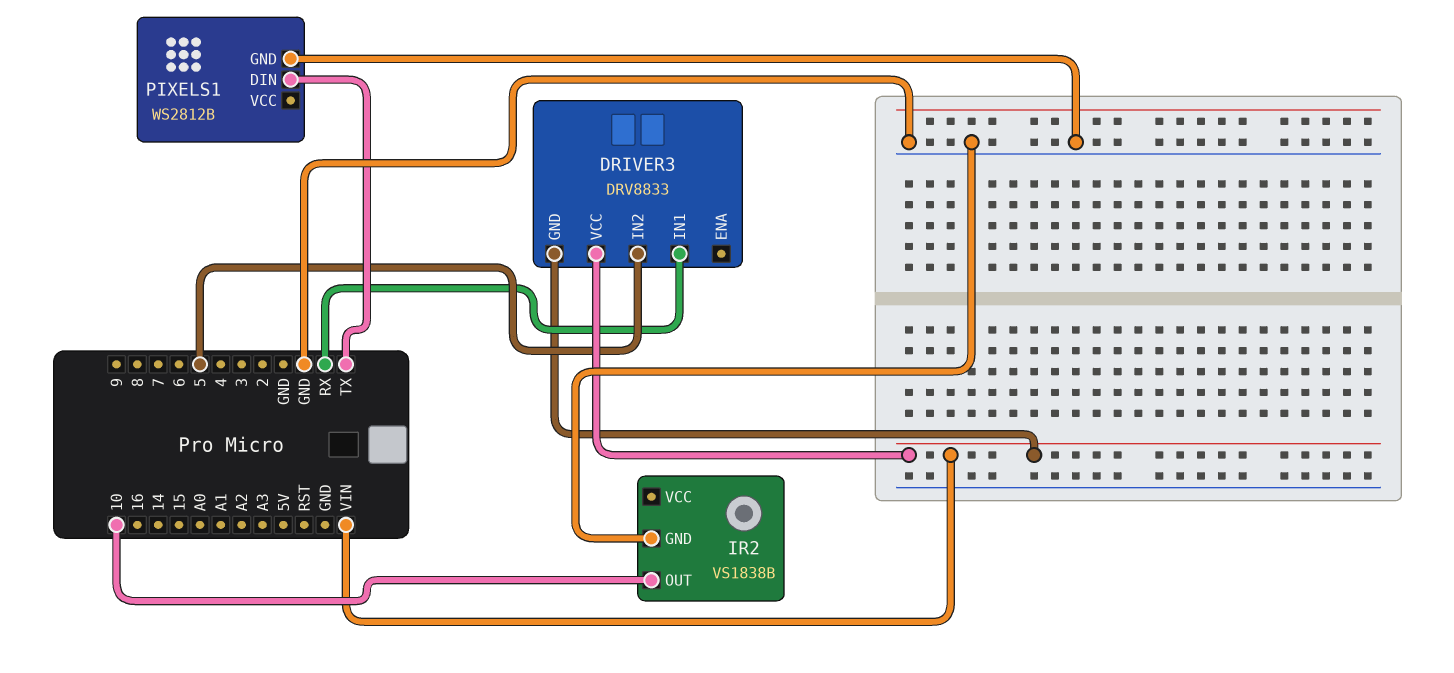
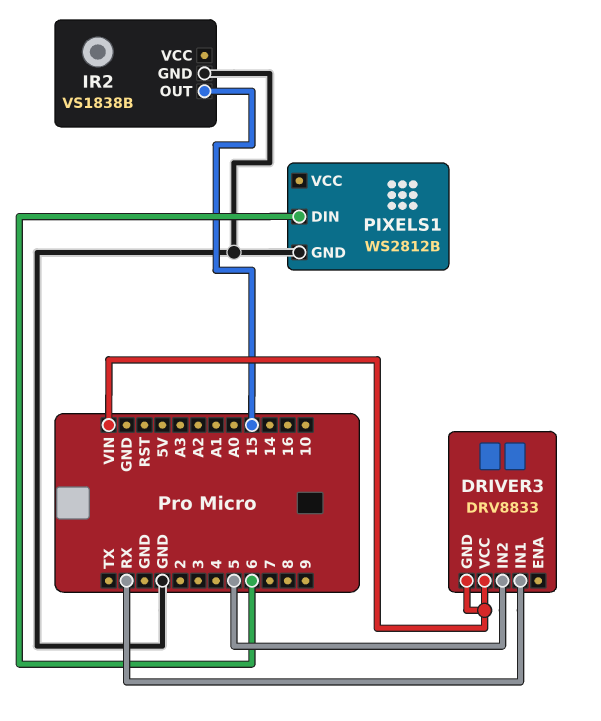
IR2 pin OUT: 10 -> 15
PIXELS1 pin DIN: TX -> 6

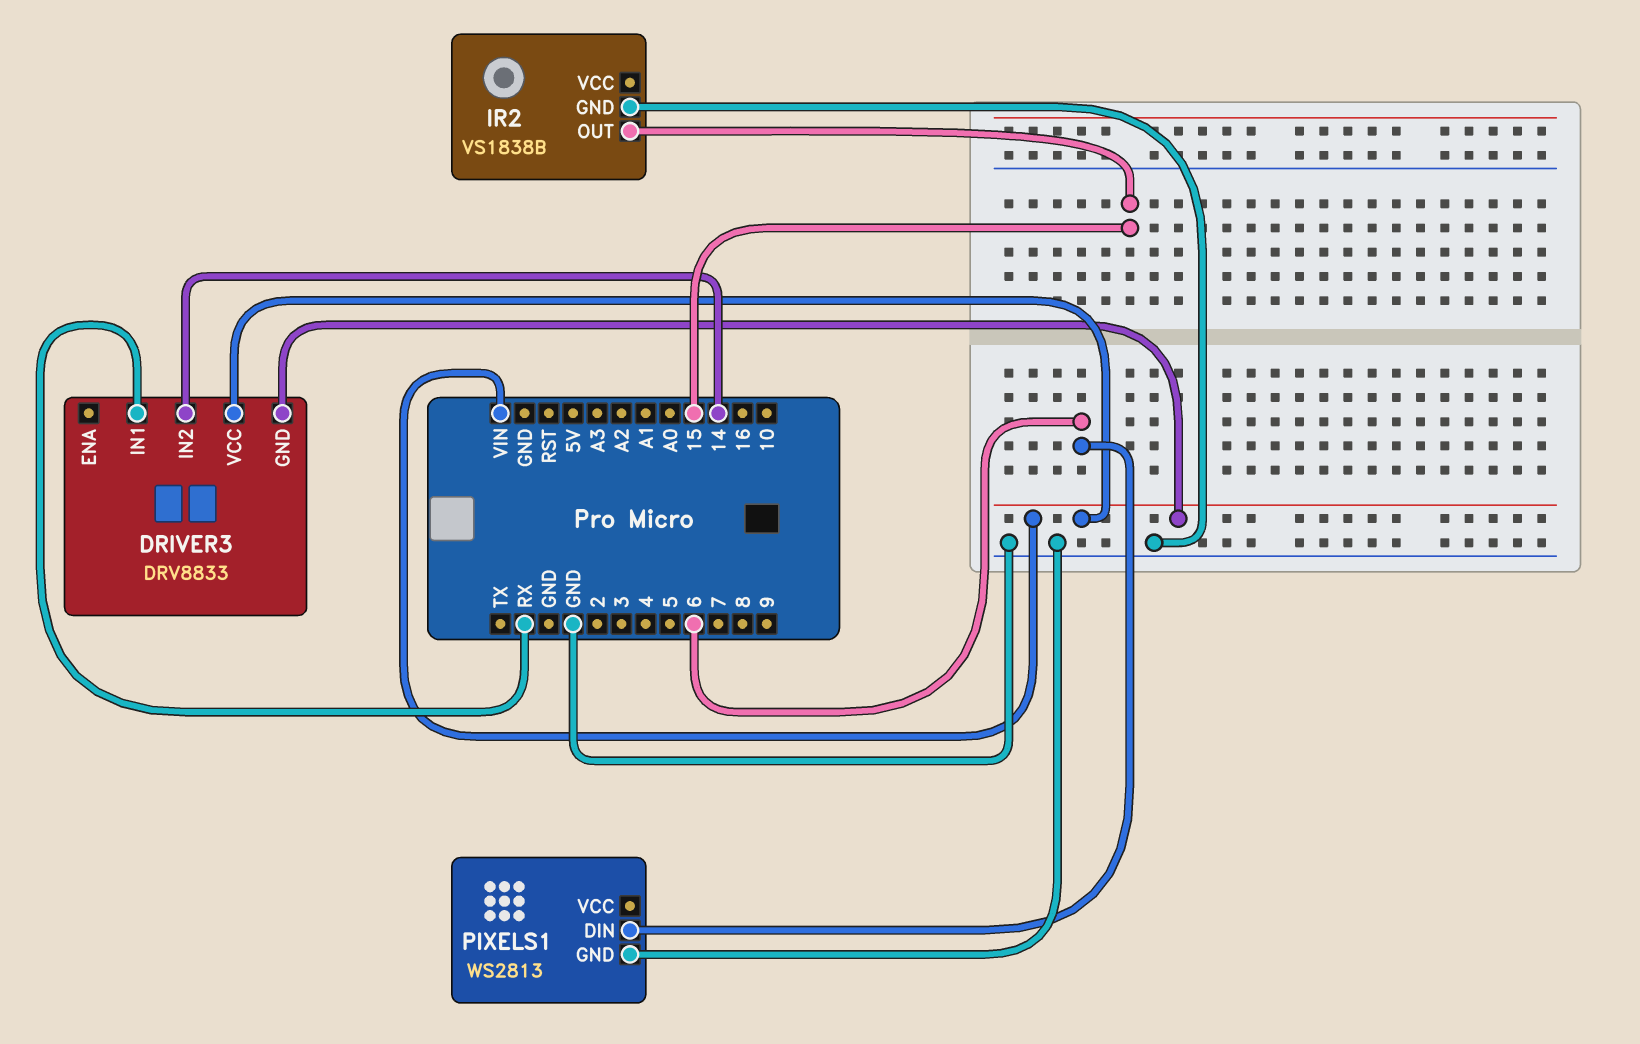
DRIVER3 pin IN2: 5 -> 14
PIXELS1: WS2812B -> WS2813

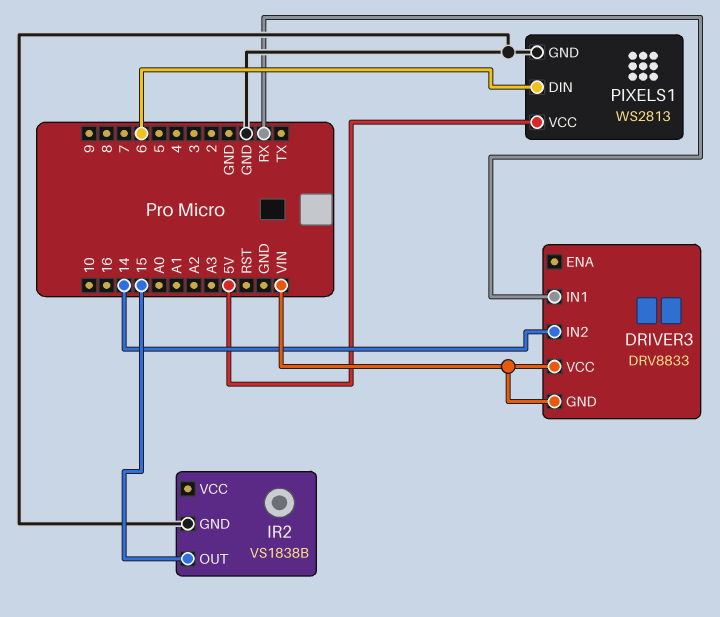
PIXELS1 pin VCC: none -> 5V

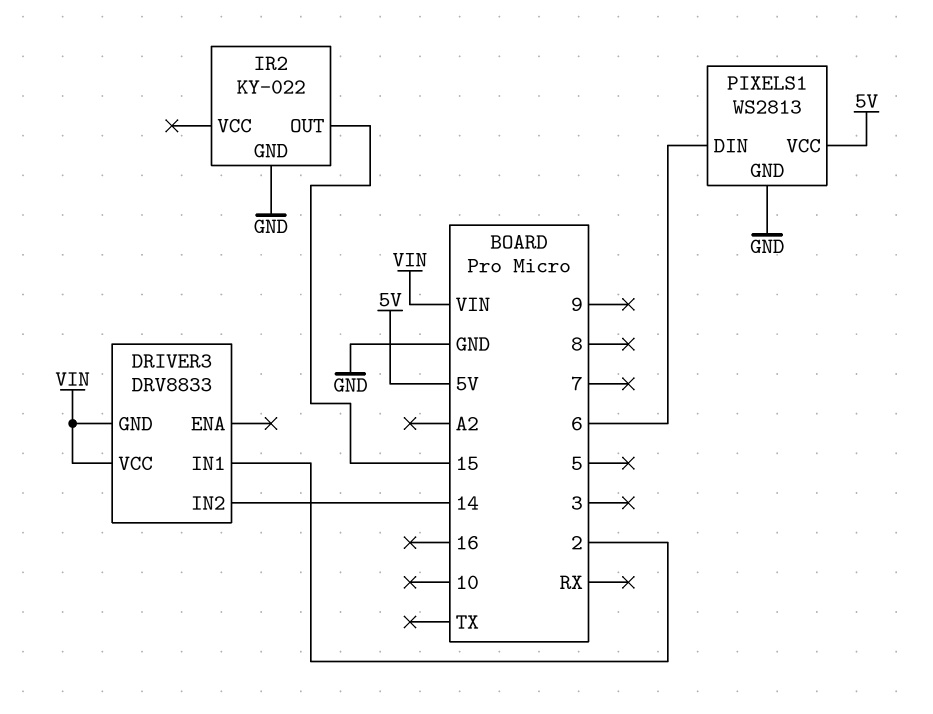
DRIVER3 pin IN1: RX -> 2
IR2: VS1838B -> KY-022

